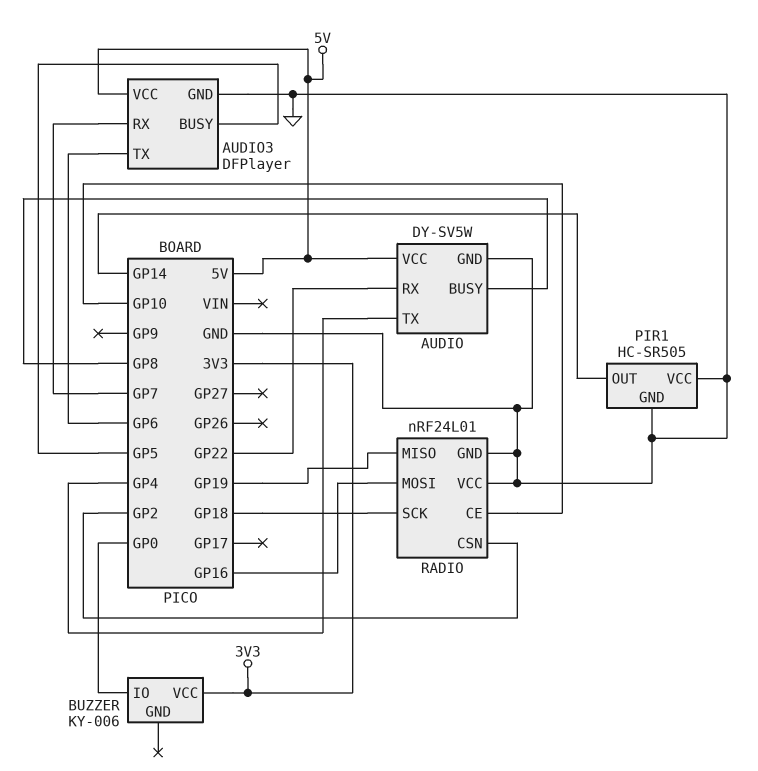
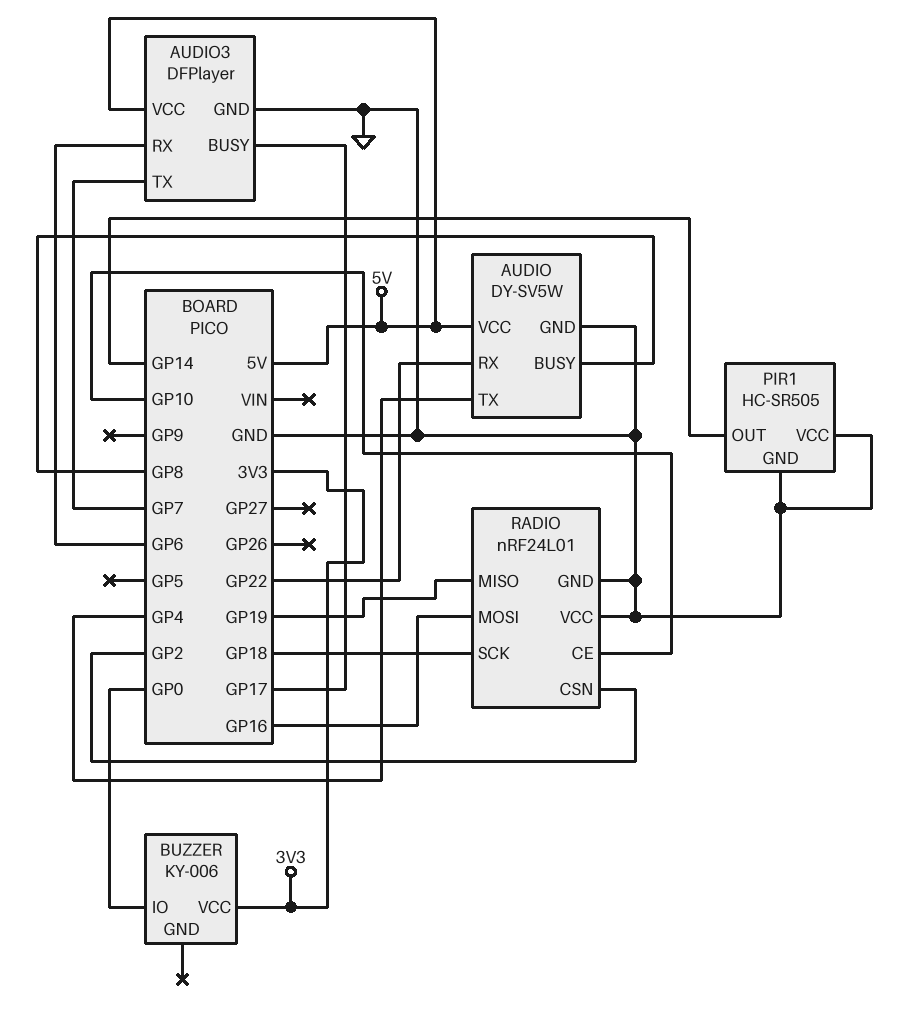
AUDIO3 pin BUSY: GP5 -> GP17
AUDIO3 pin RX: GP7 -> GP6
AUDIO3 pin TX: GP6 -> GP7

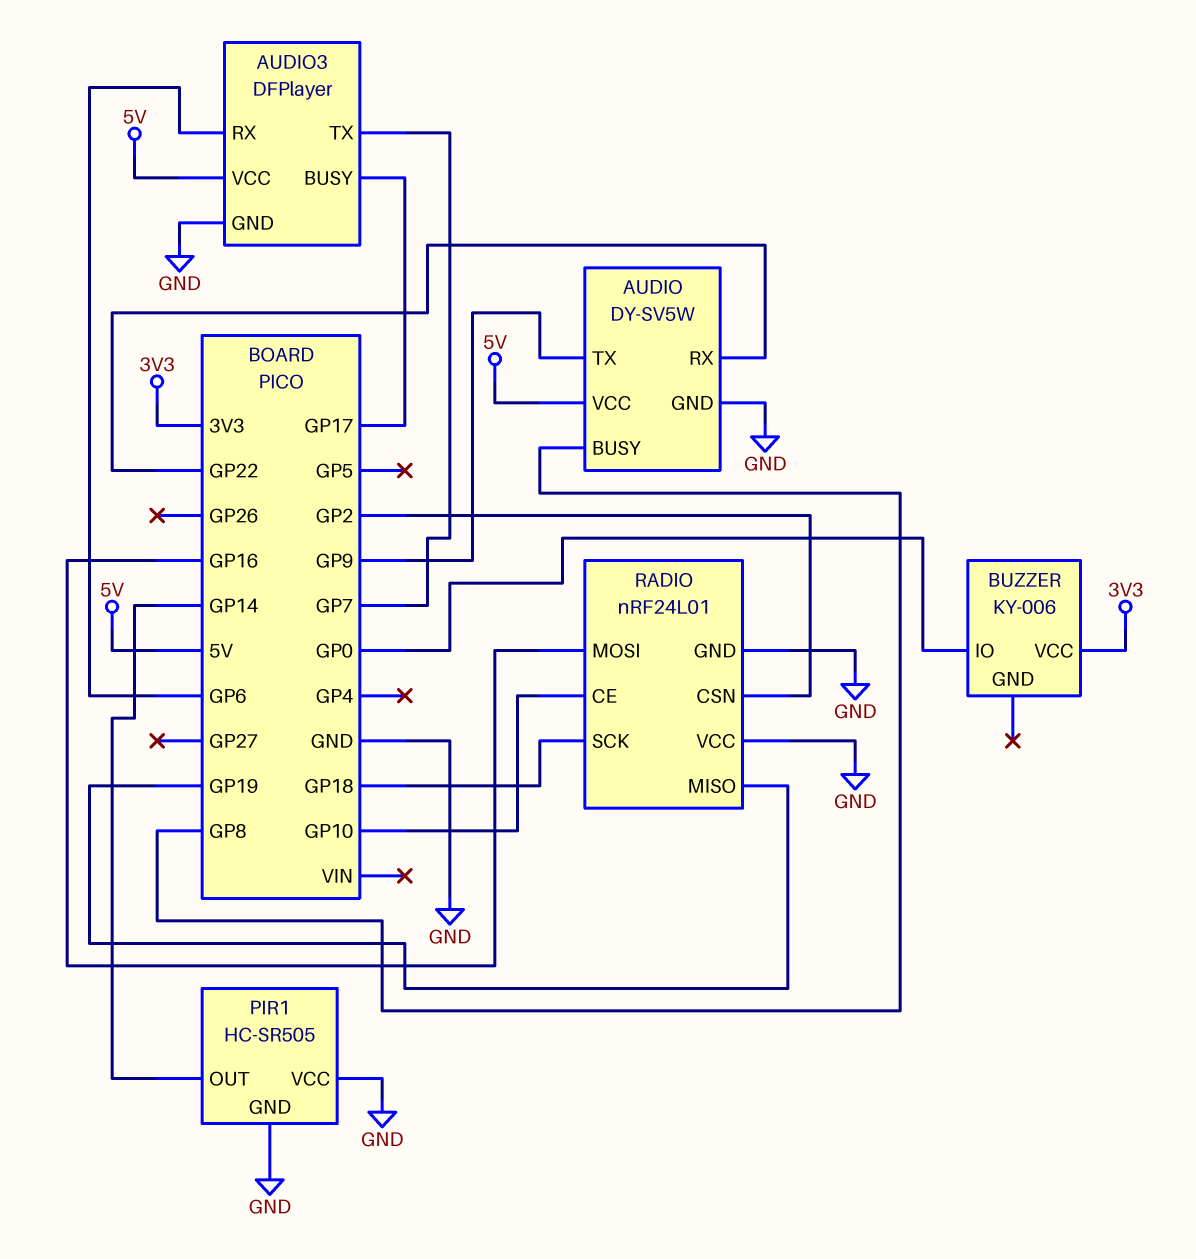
AUDIO pin TX: GP4 -> GP9

